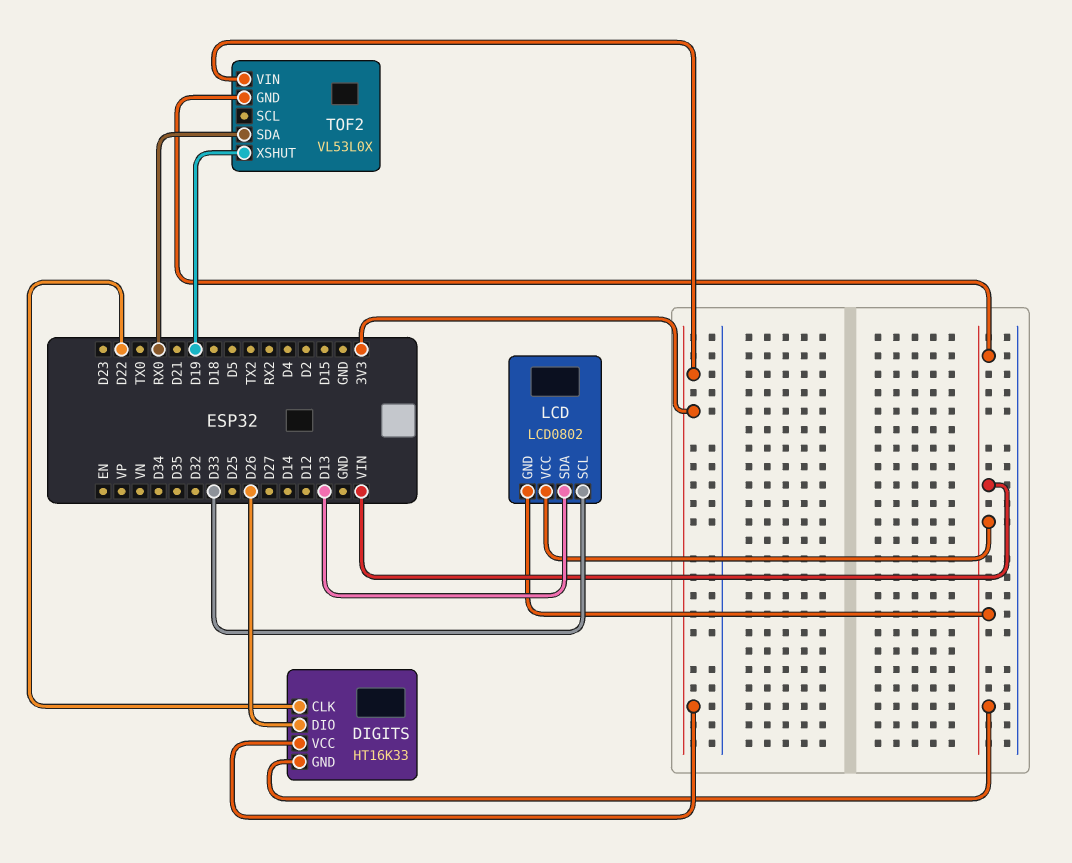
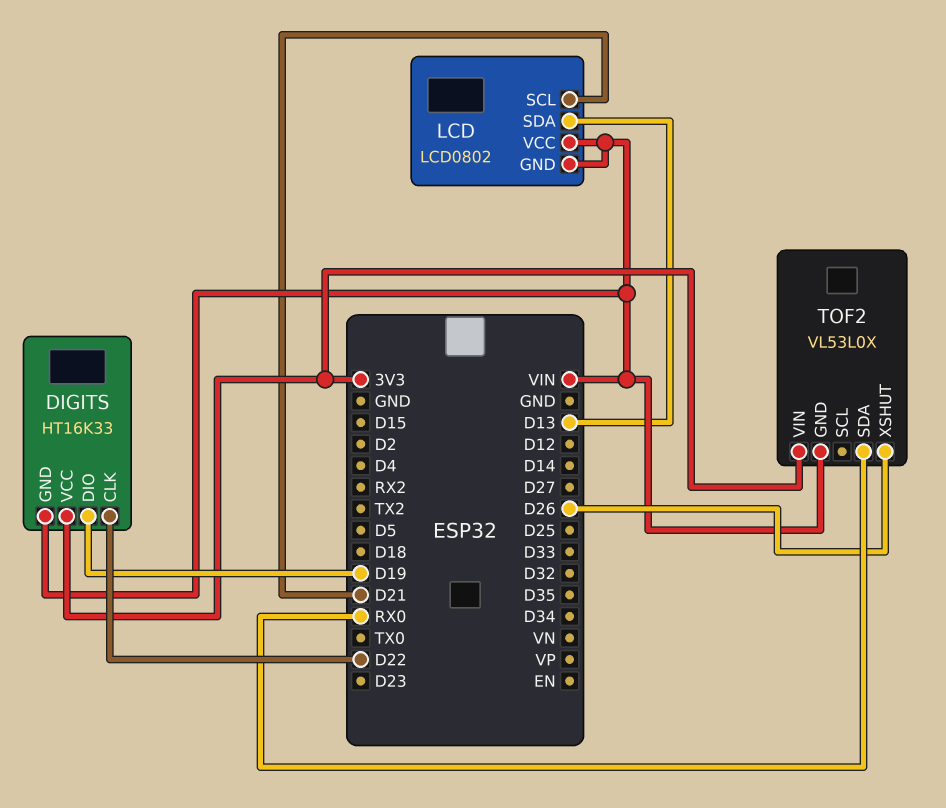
DIGITS pin DIO: D26 -> D19
LCD pin SCL: D33 -> D21
TOF2 pin XSHUT: D19 -> D26

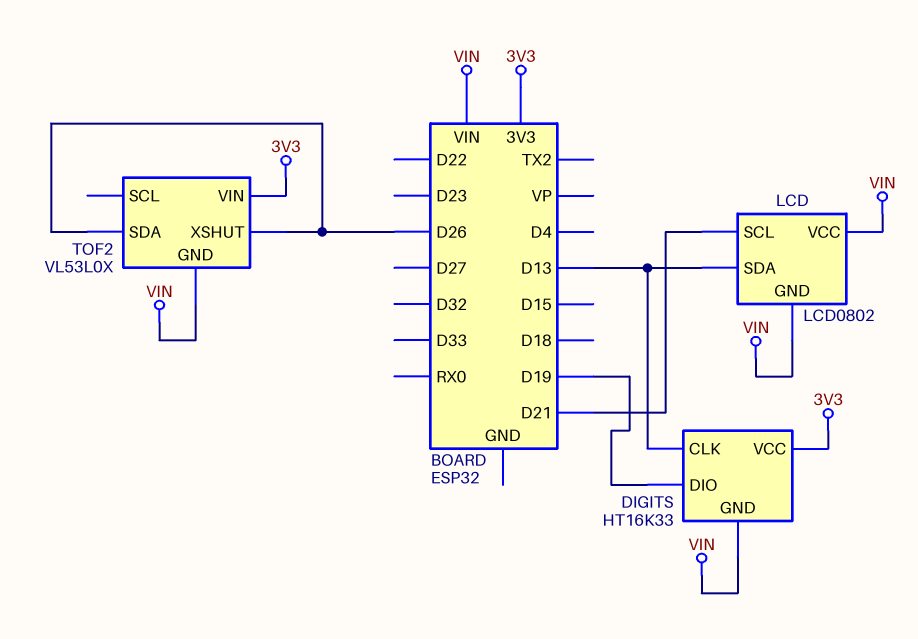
DIGITS pin CLK: D22 -> D13
TOF2 pin SDA: RX0 -> D26

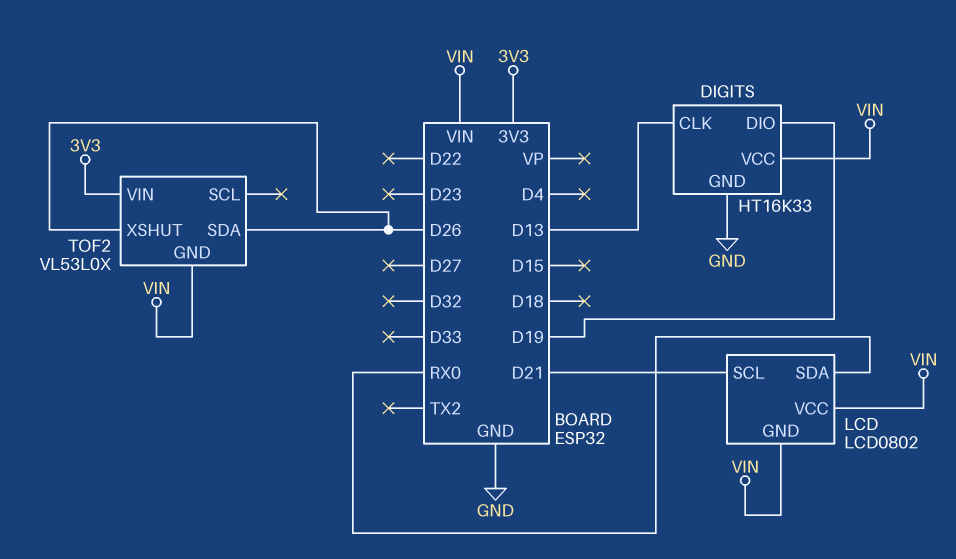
DIGITS pin GND: VIN -> GND
DIGITS pin VCC: 3V3 -> VIN
LCD pin SDA: D13 -> RX0

